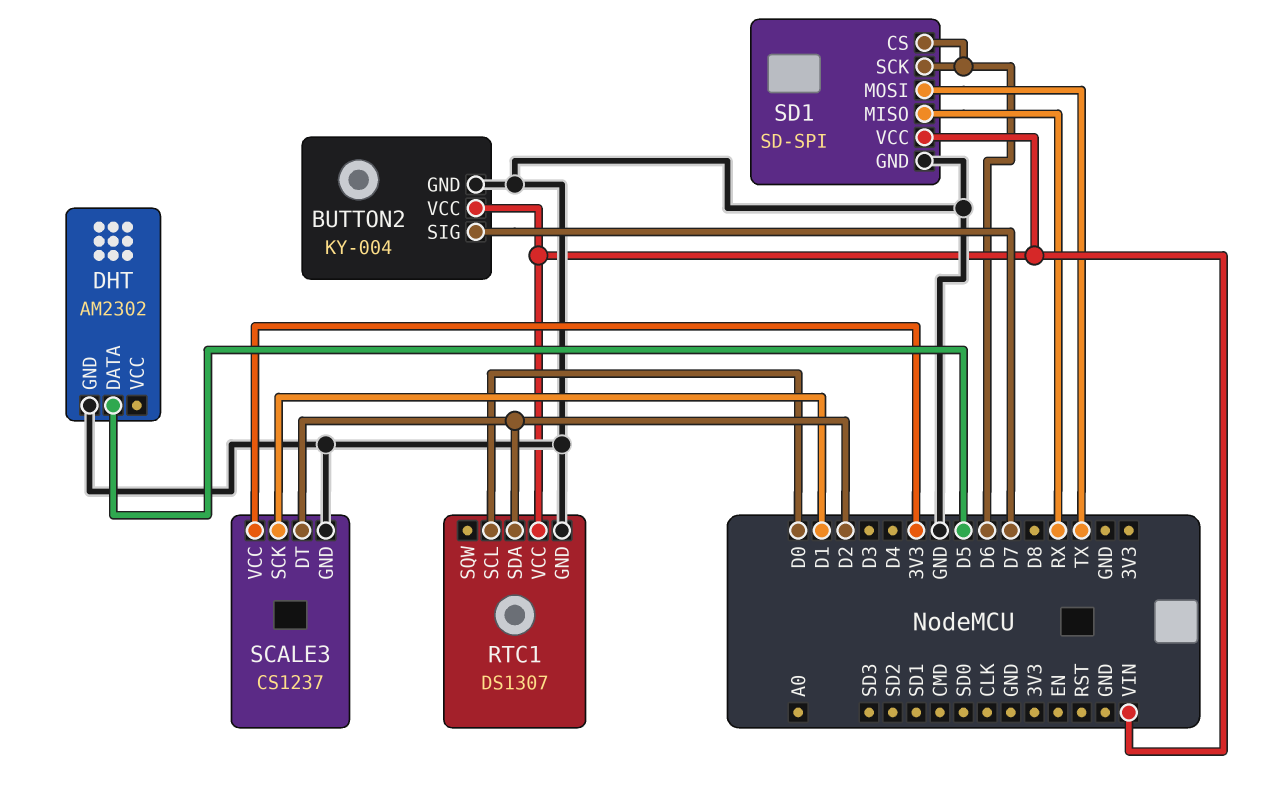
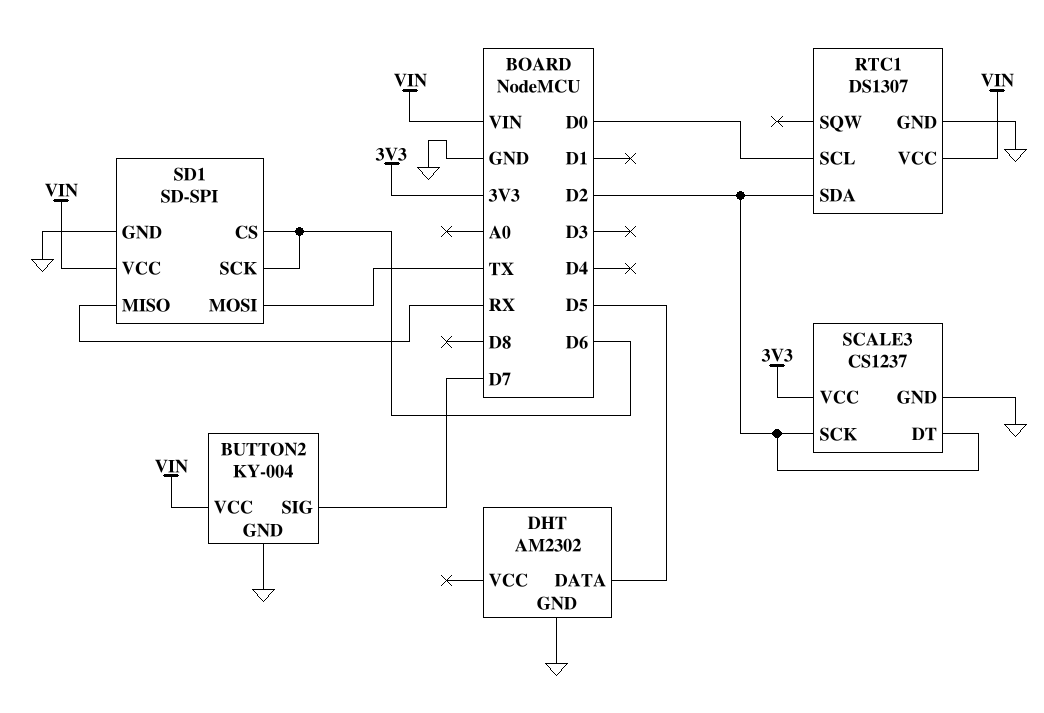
SCALE3 pin SCK: D1 -> D2

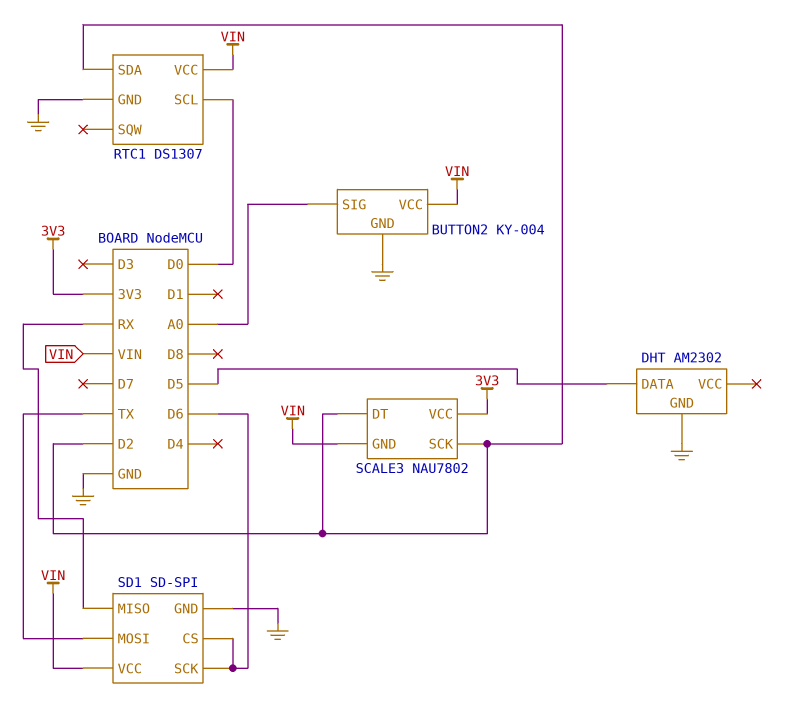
BUTTON2 pin SIG: D7 -> A0
SCALE3: CS1237 -> NAU7802
SCALE3 pin GND: GND -> VIN

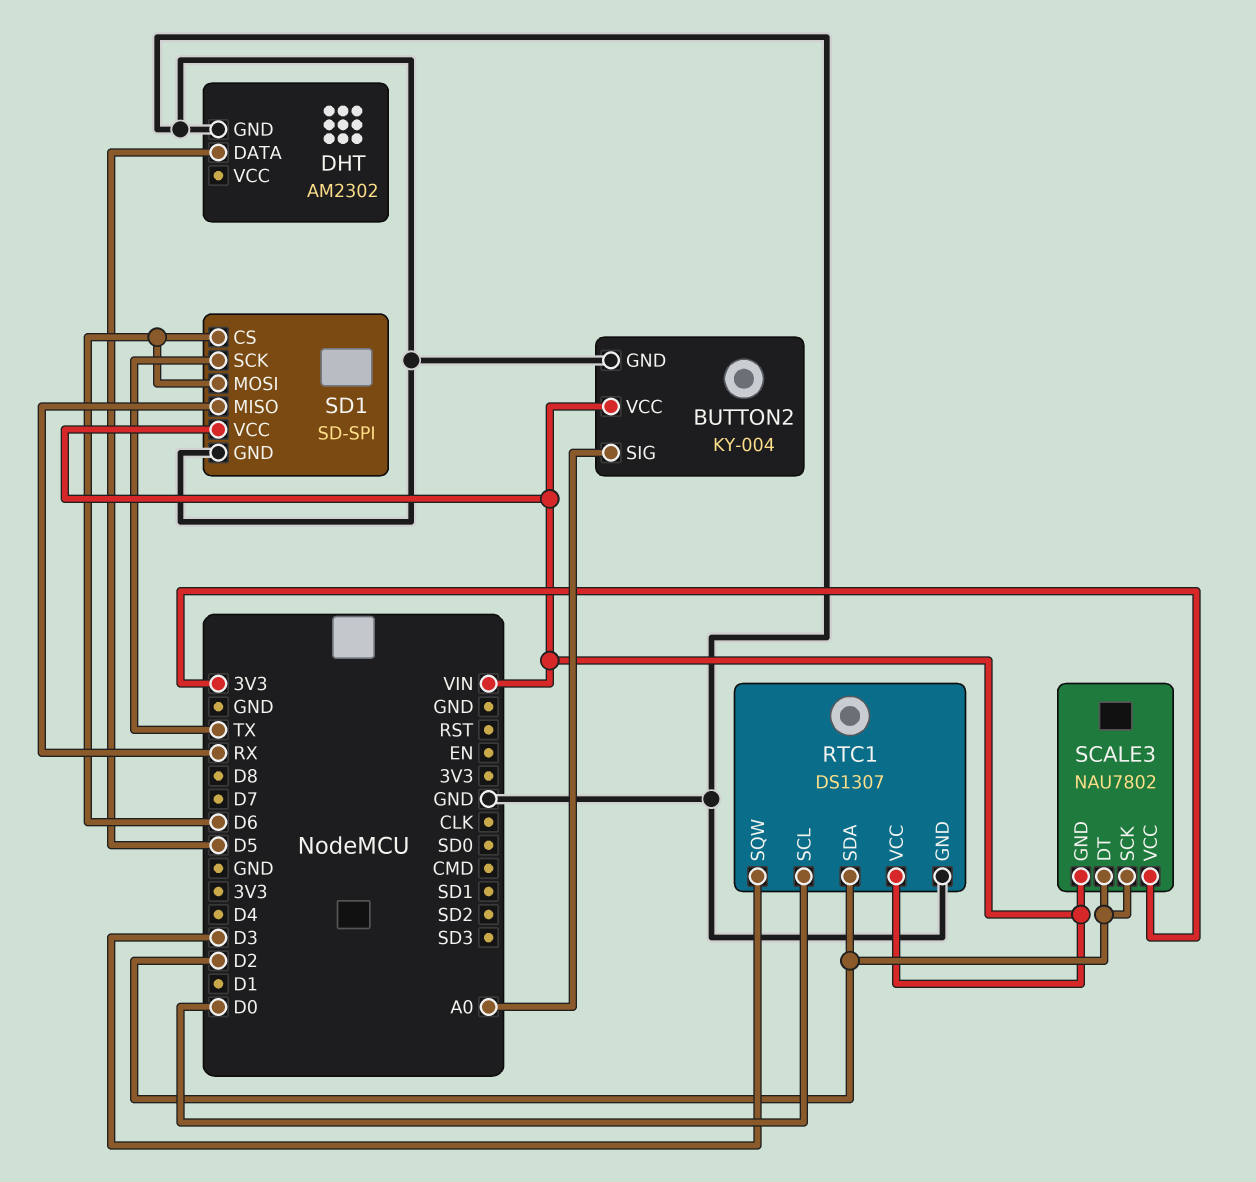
RTC1 pin SQW: none -> D3
SD1 pin MOSI: TX -> D6
SD1 pin SCK: D6 -> TX

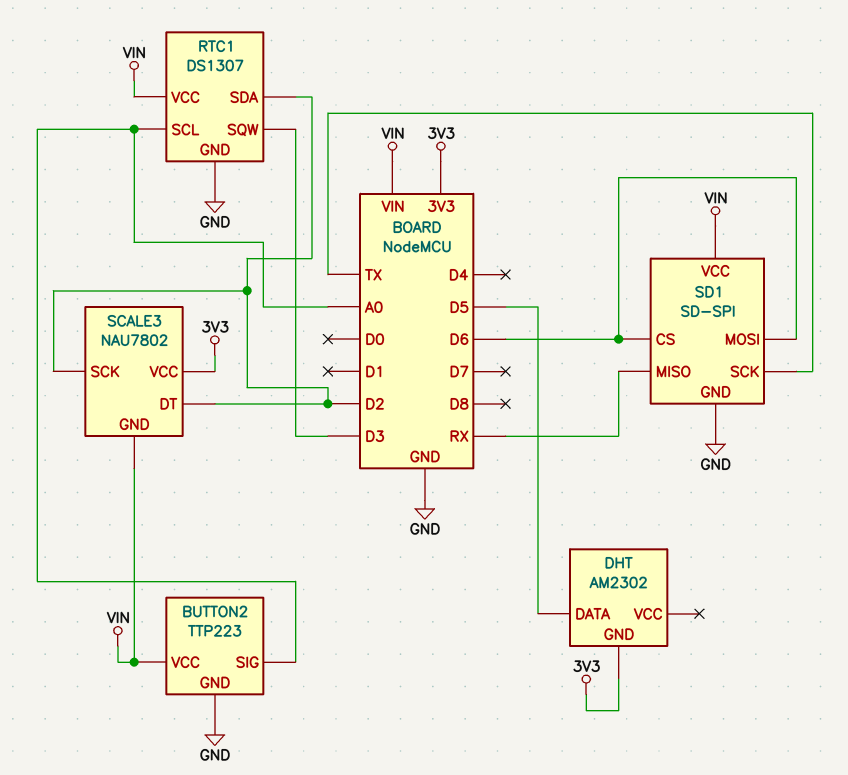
BUTTON2: KY-004 -> TTP223
DHT pin GND: GND -> 3V3
RTC1 pin SCL: D0 -> A0

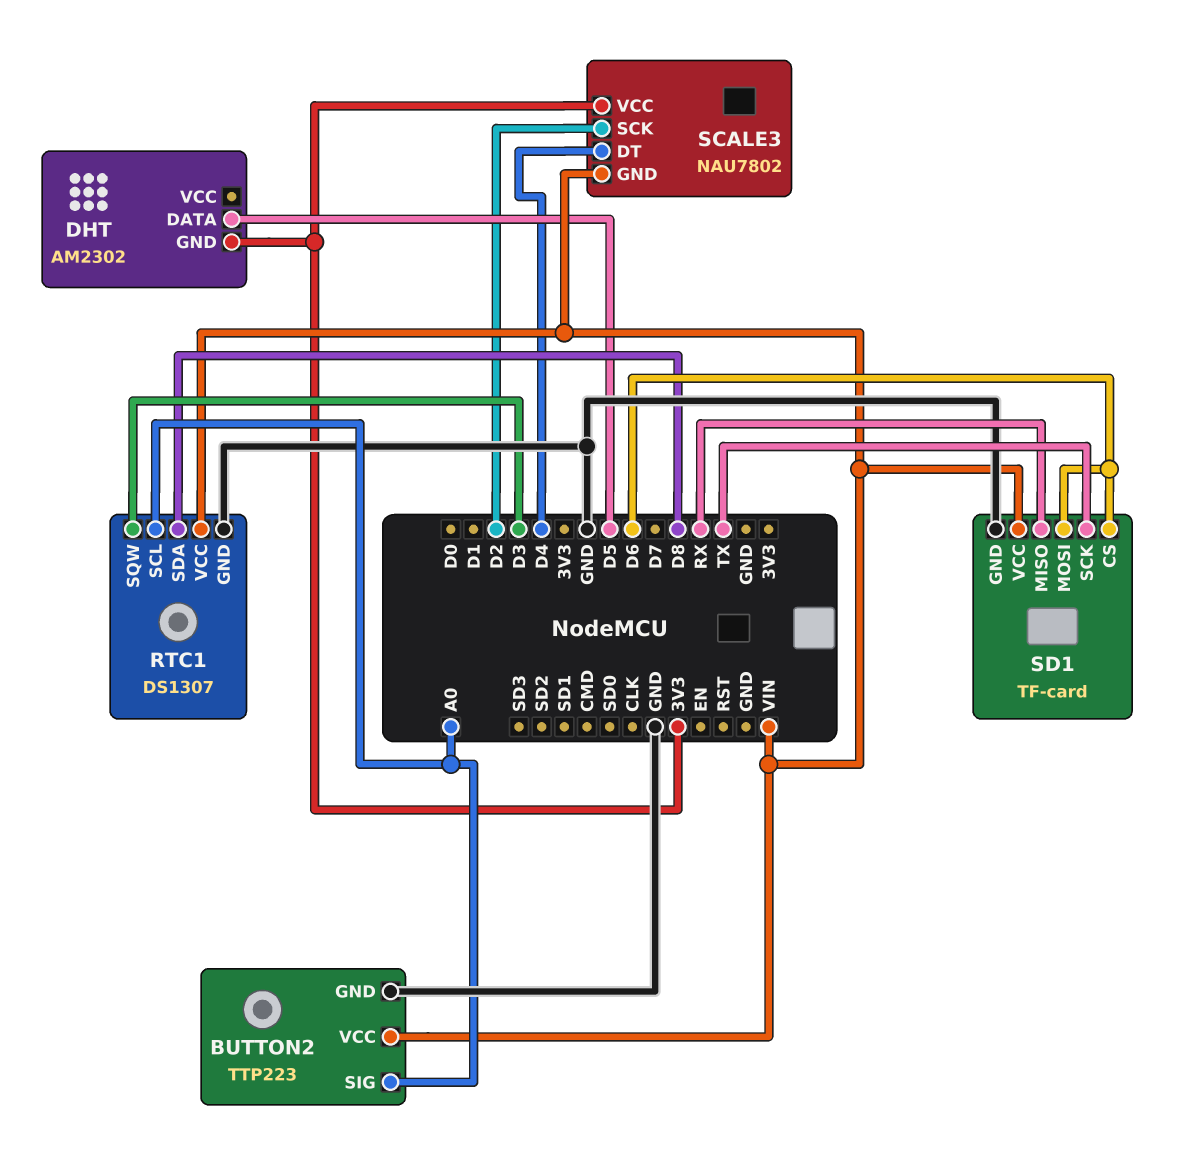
RTC1 pin SDA: D2 -> D8
SCALE3 pin DT: D2 -> D4
SD1: SD-SPI -> TF-card

